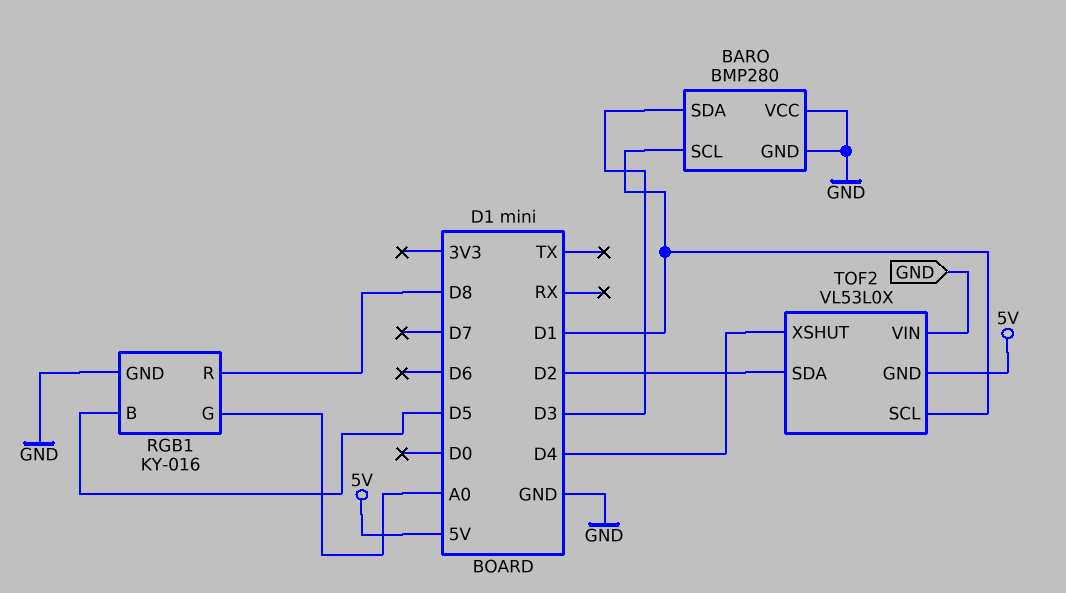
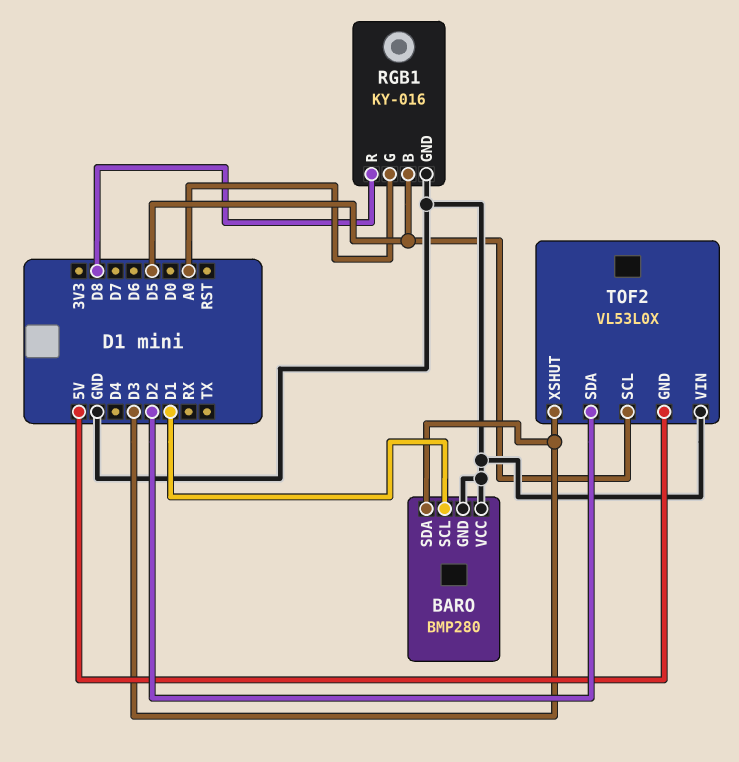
TOF2 pin SCL: D1 -> D5
TOF2 pin XSHUT: D4 -> D3

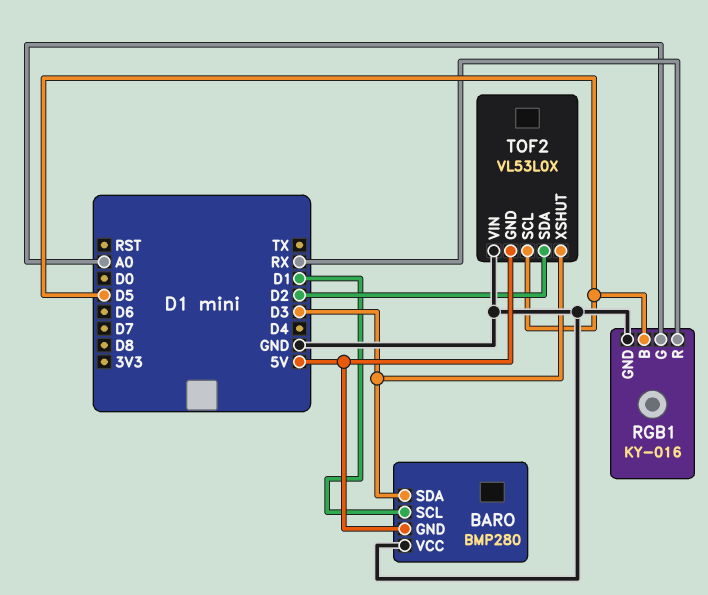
BARO pin GND: GND -> 5V
RGB1 pin R: D8 -> RX

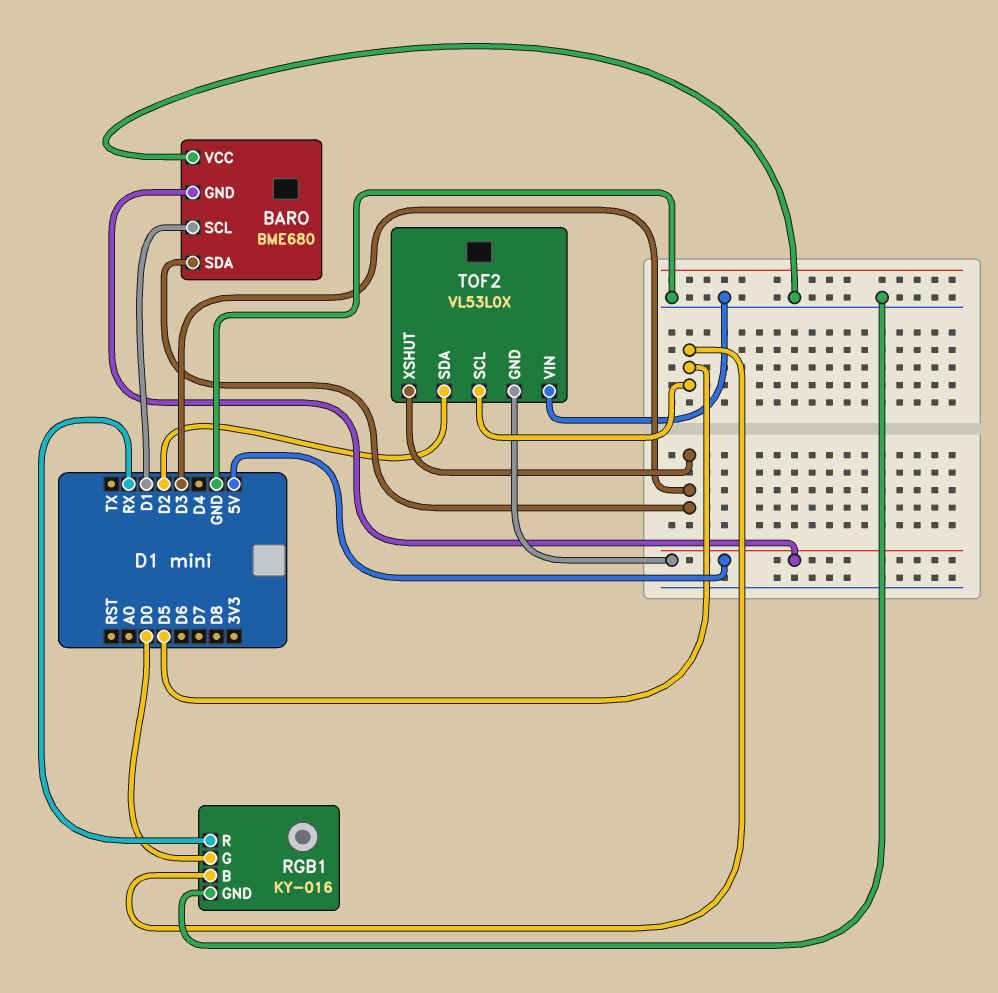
BARO: BMP280 -> BME680
RGB1 pin G: A0 -> D0

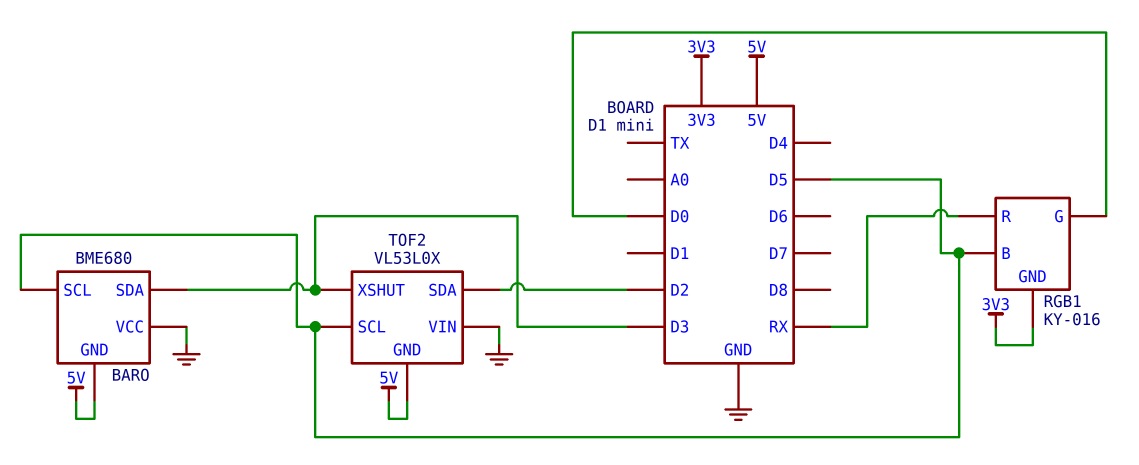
BARO pin SCL: D1 -> D5
RGB1 pin GND: GND -> 3V3

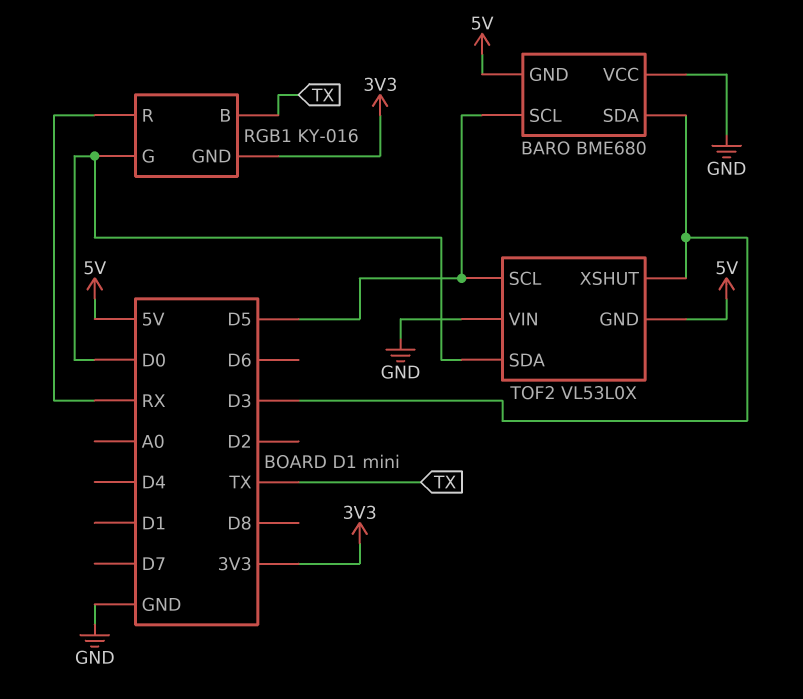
RGB1 pin B: D5 -> TX
TOF2 pin SDA: D2 -> D0

